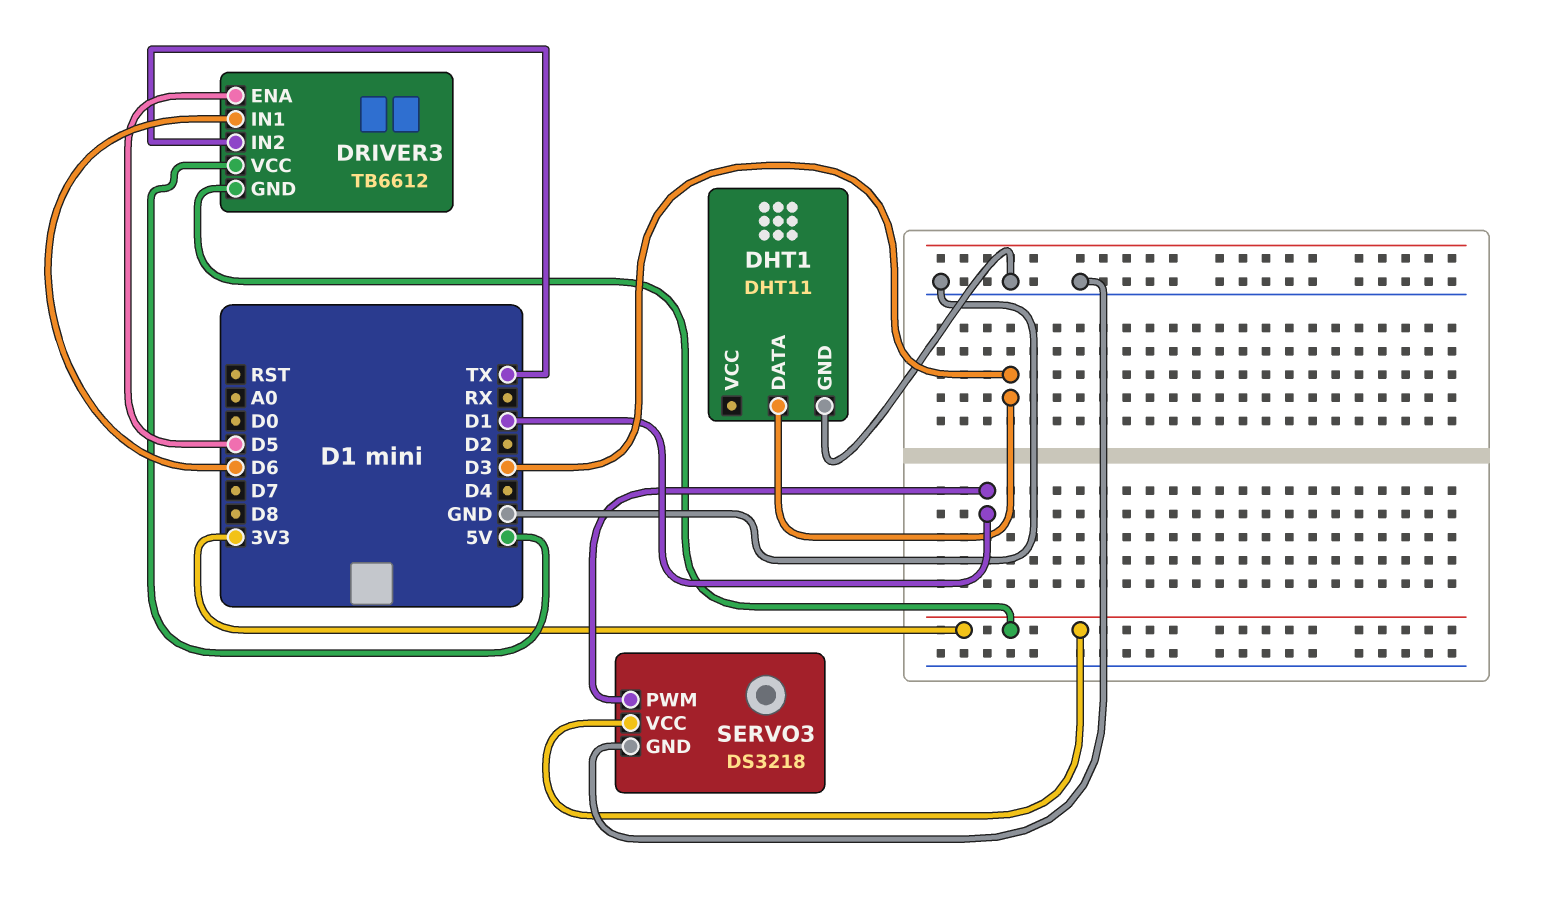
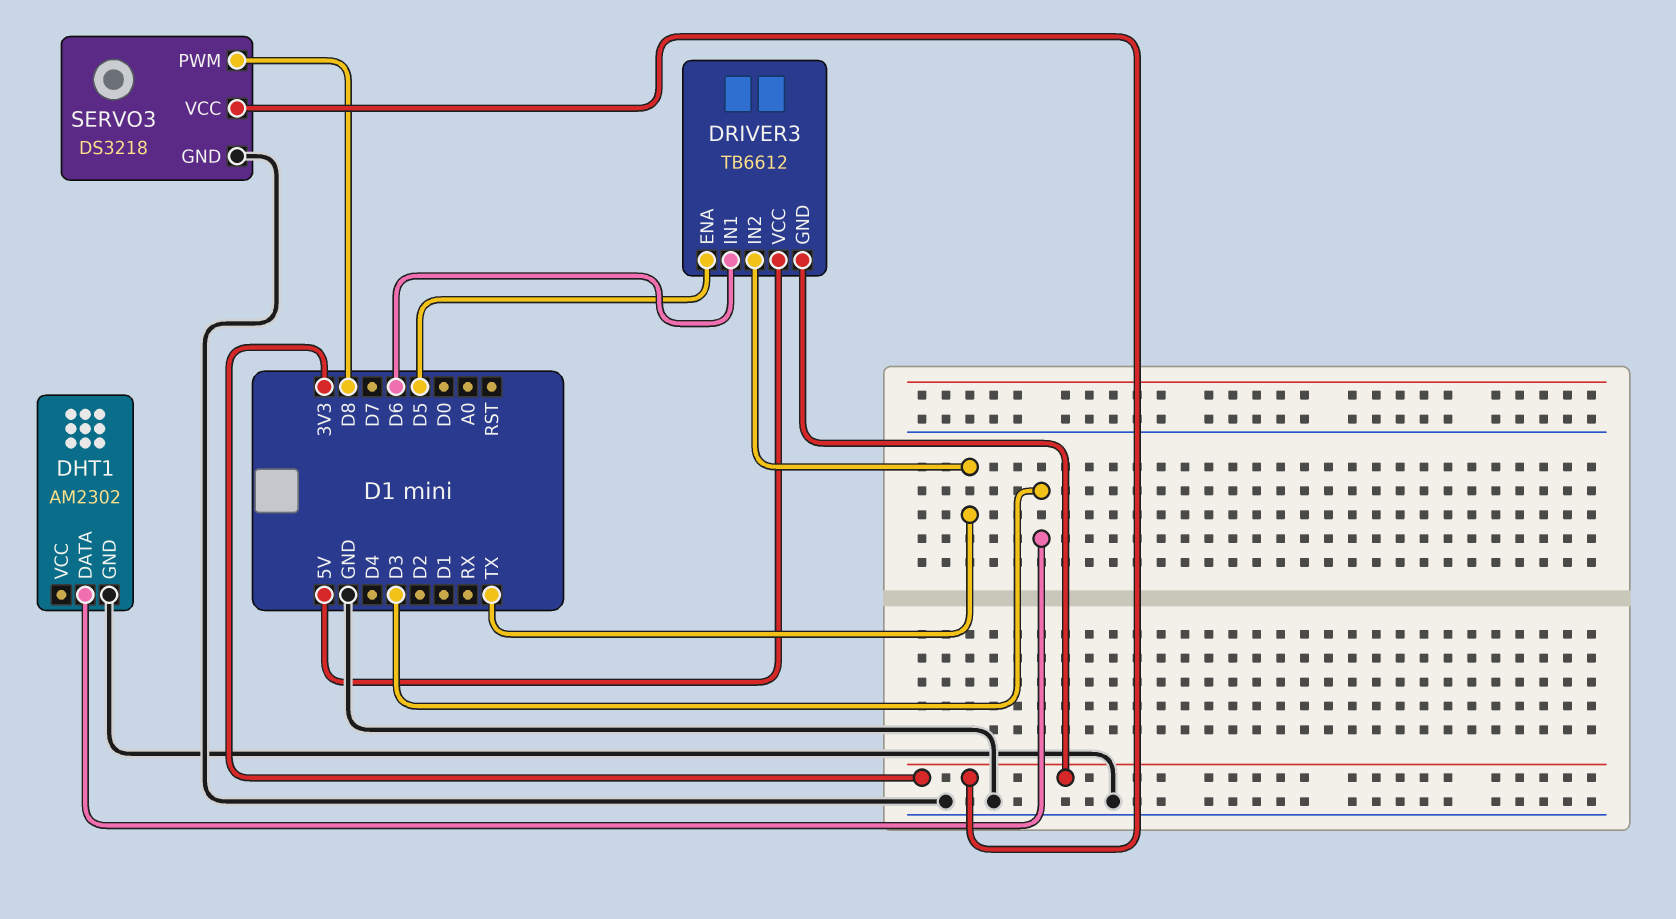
DHT1: DHT11 -> AM2302
SERVO3 pin PWM: D1 -> D8

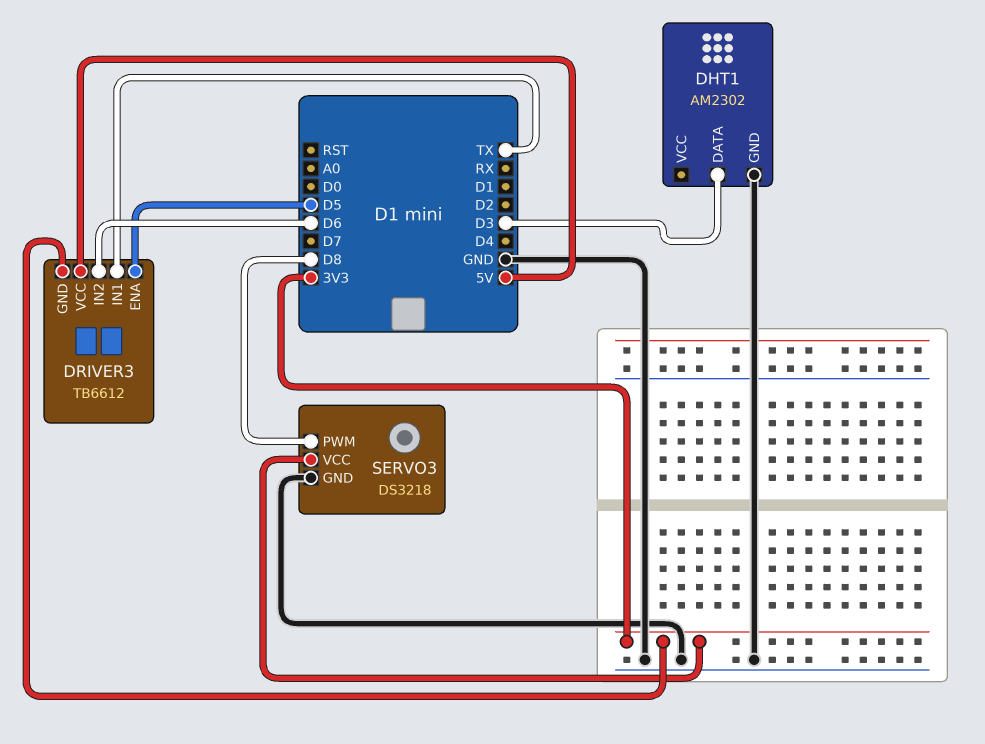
DRIVER3 pin IN1: D6 -> TX
DRIVER3 pin IN2: TX -> D6

